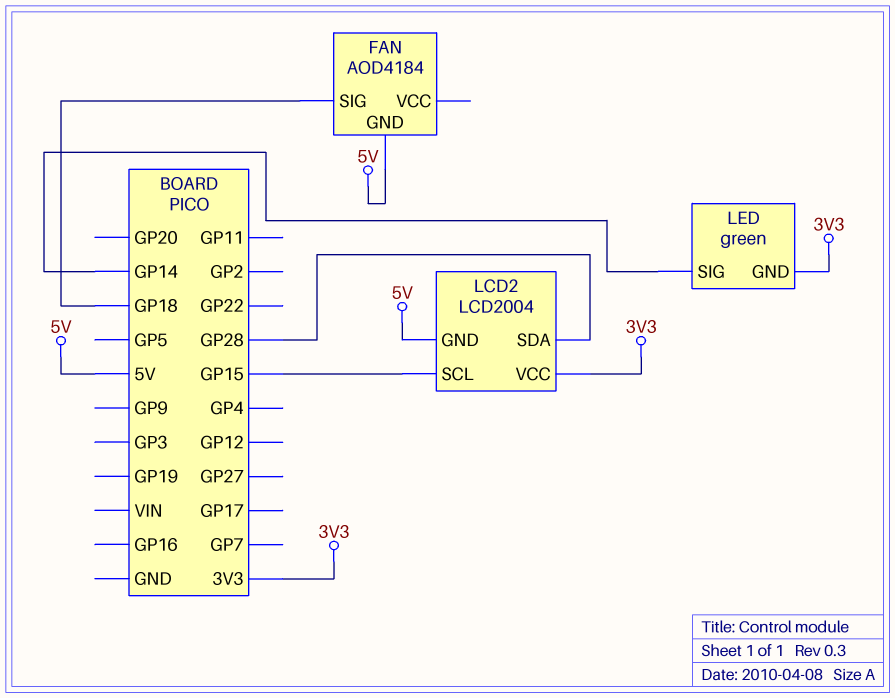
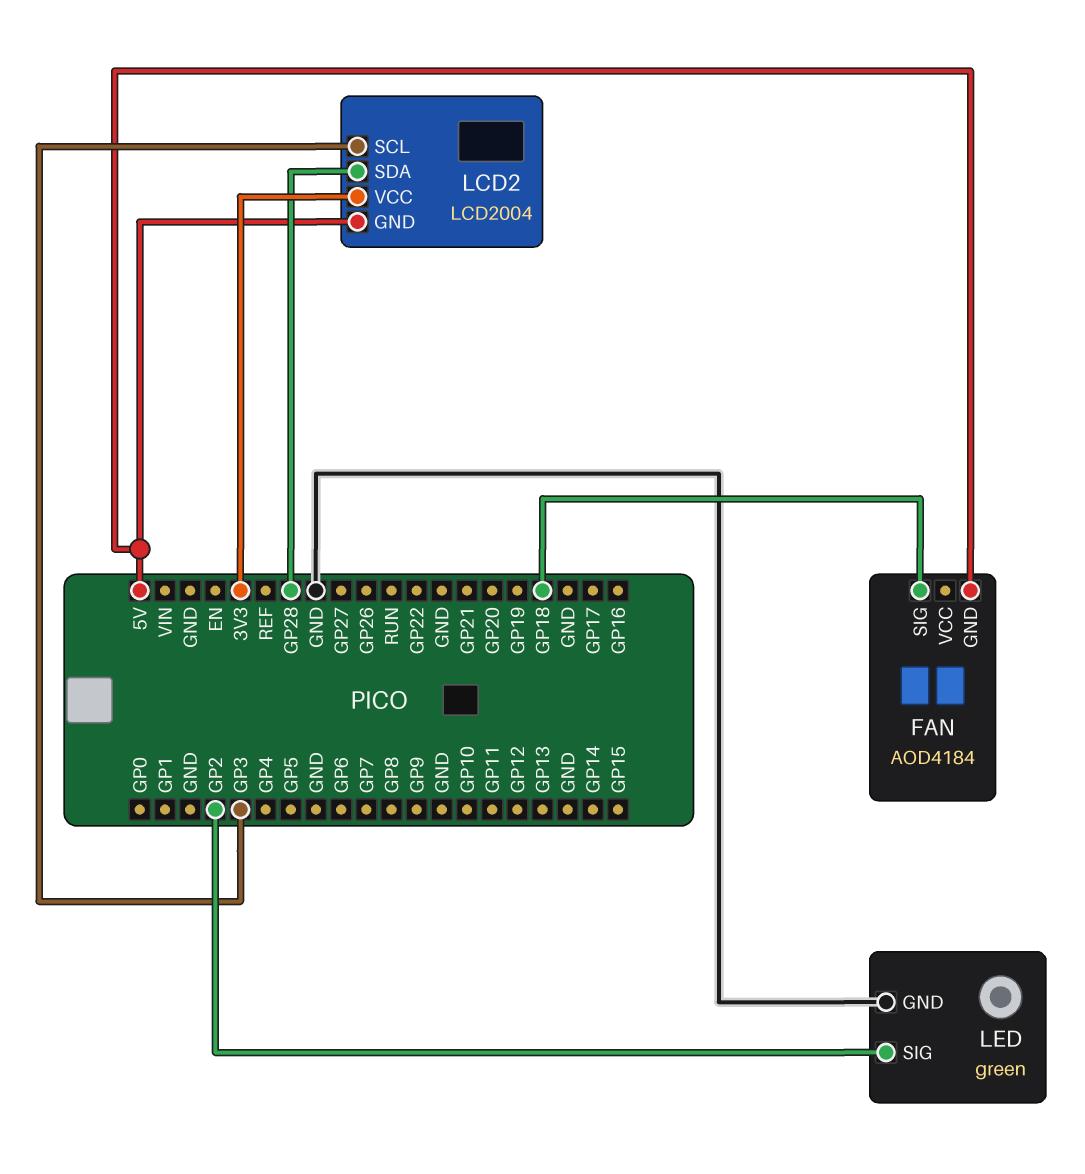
LCD2 pin SCL: GP15 -> GP3
LED pin GND: 3V3 -> GND
LED pin SIG: GP14 -> GP2

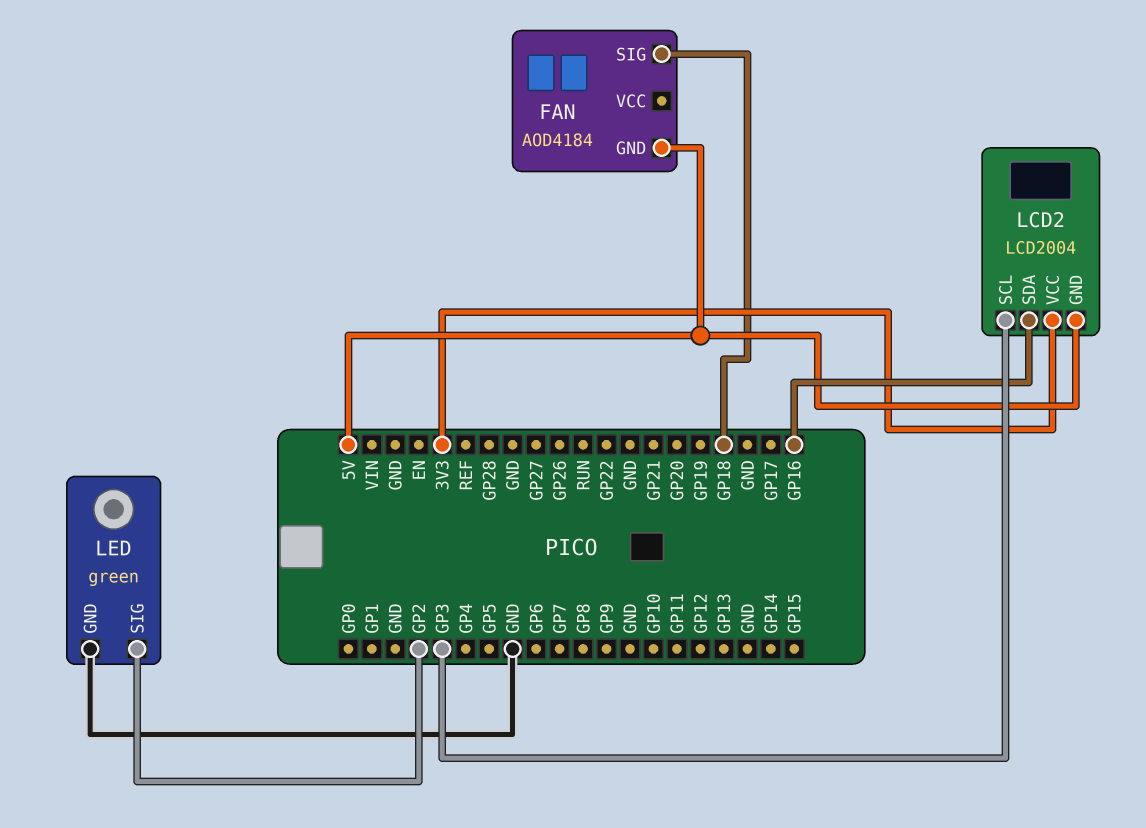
LCD2 pin SDA: GP28 -> GP16

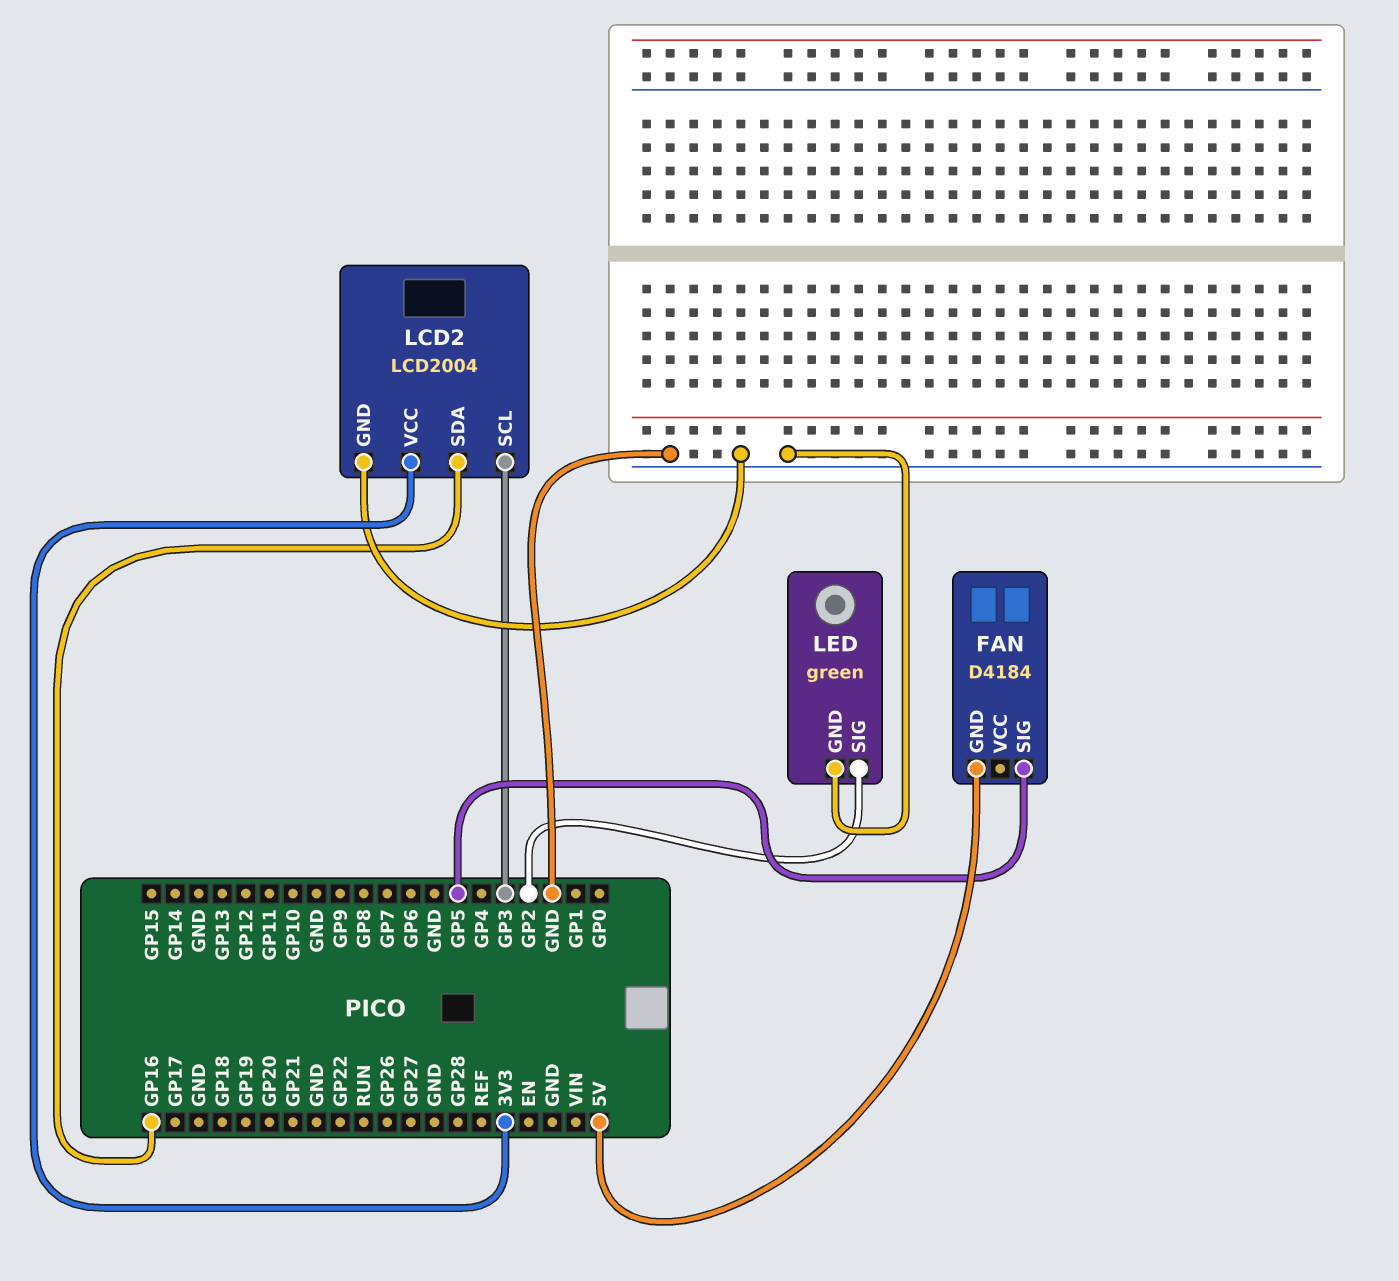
FAN: AOD4184 -> D4184
FAN pin SIG: GP18 -> GP5
LCD2 pin GND: 5V -> GND

